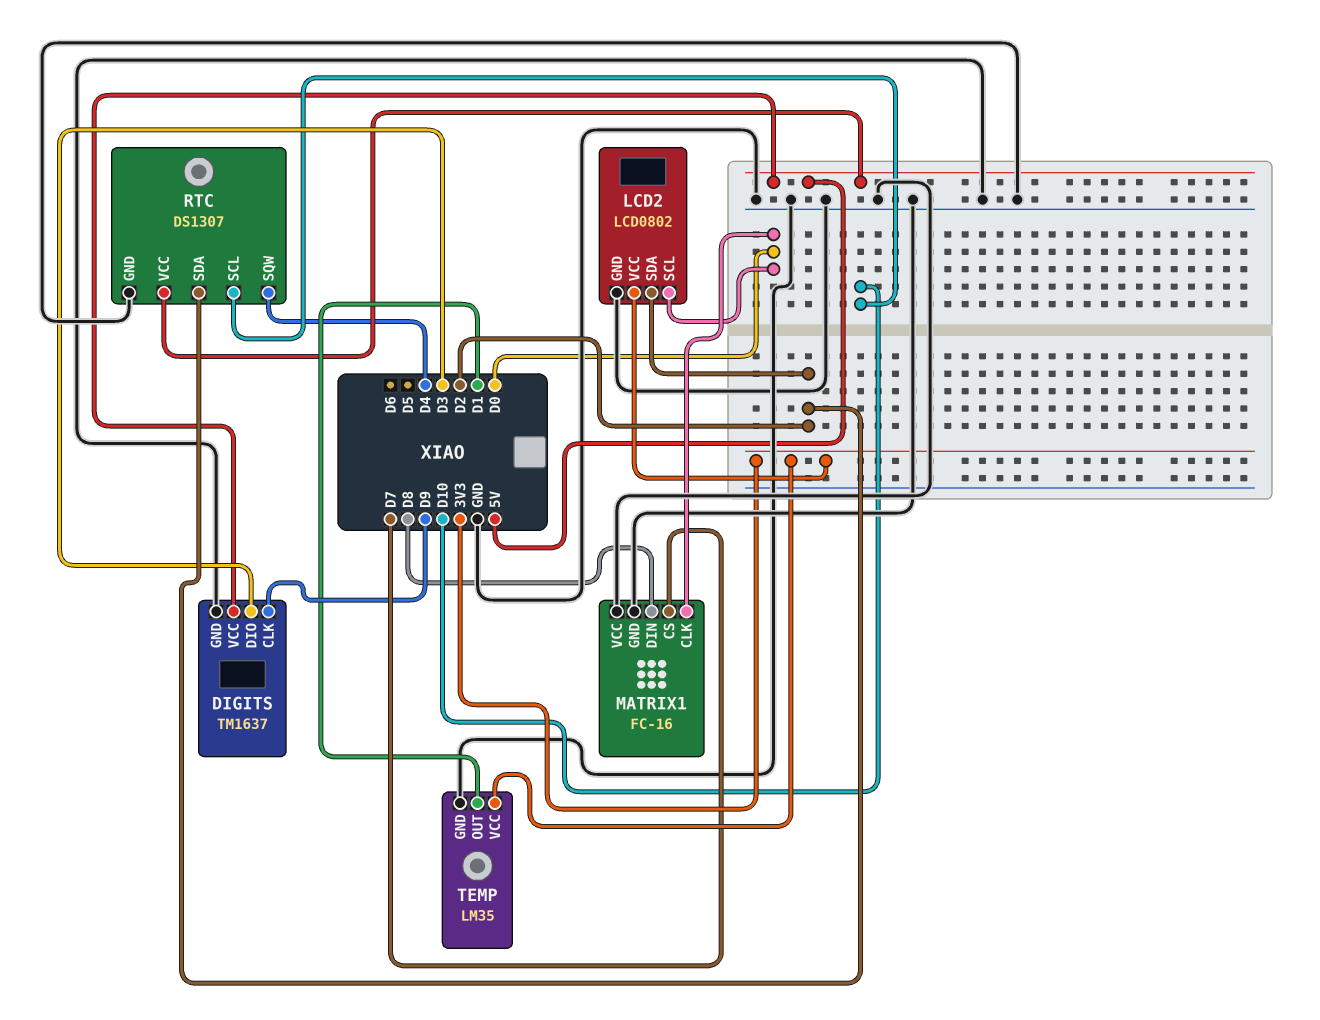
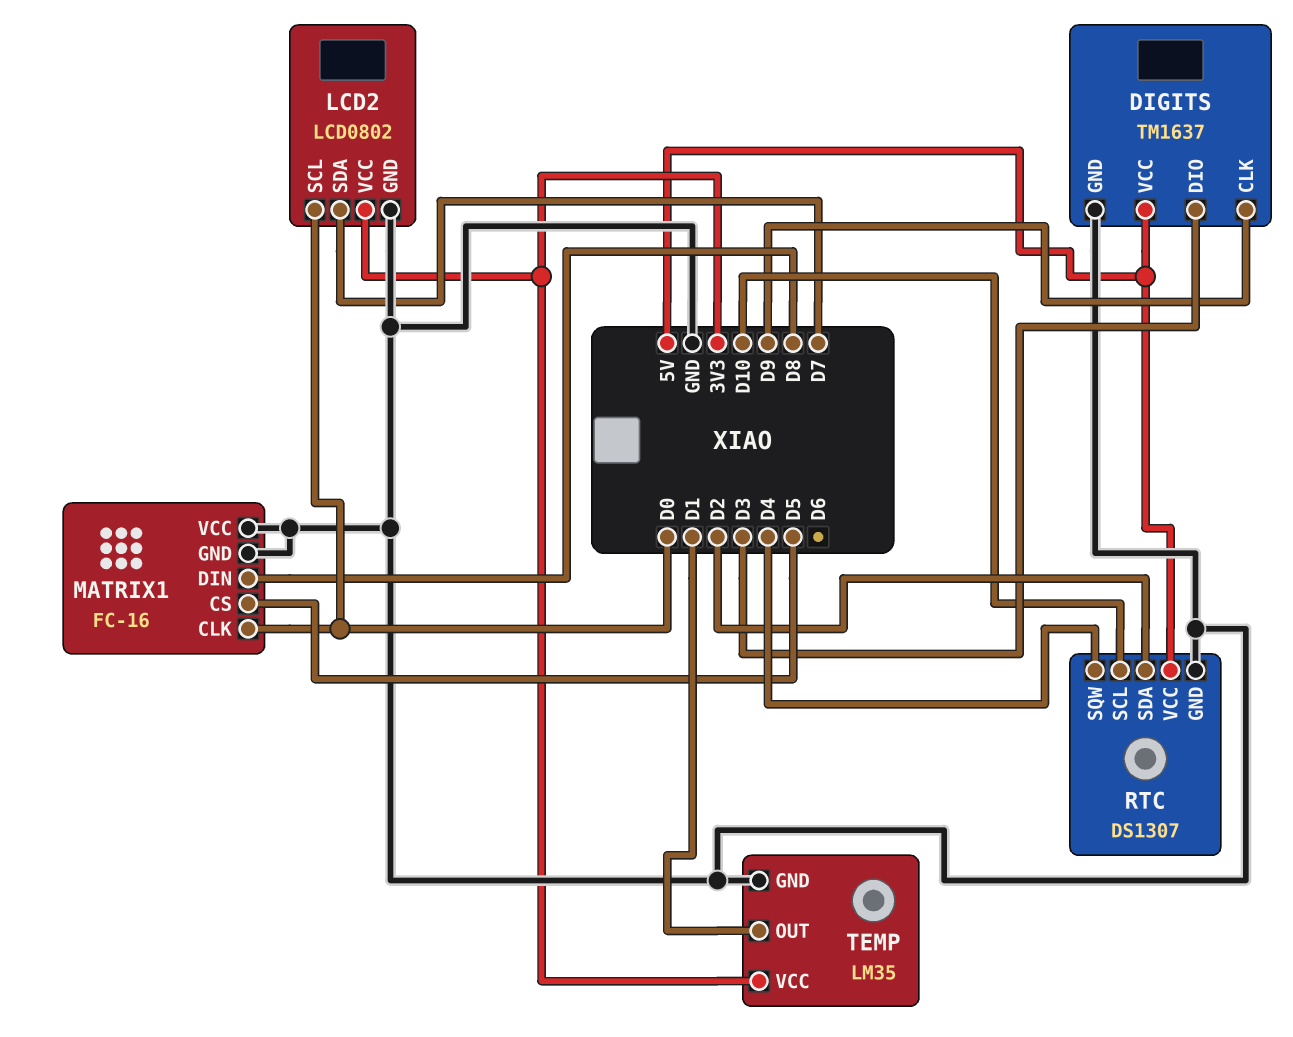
LCD2 pin SDA: D2 -> D7
MATRIX1 pin CS: D7 -> D5

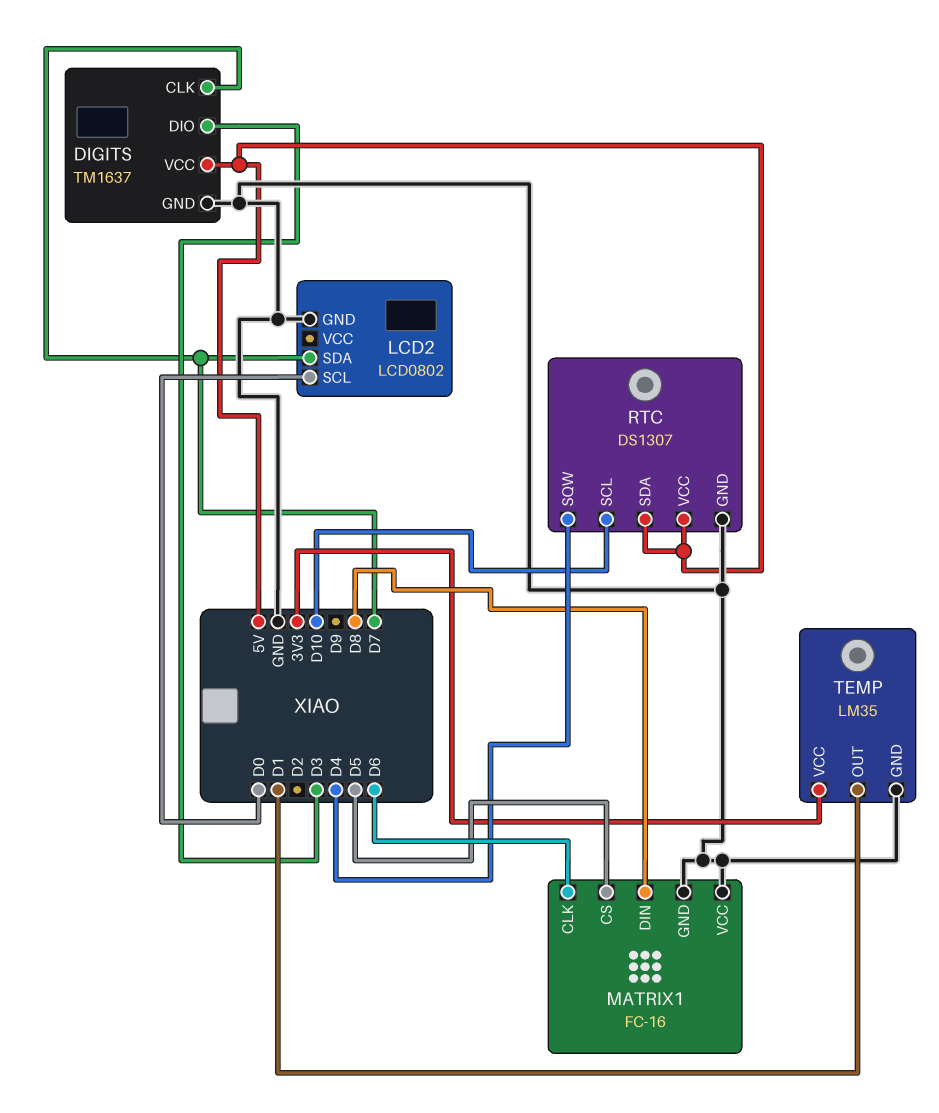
DIGITS pin CLK: D9 -> D7
LCD2 pin VCC: 3V3 -> none
MATRIX1 pin CLK: D0 -> D6
RTC pin SDA: D2 -> 5V

